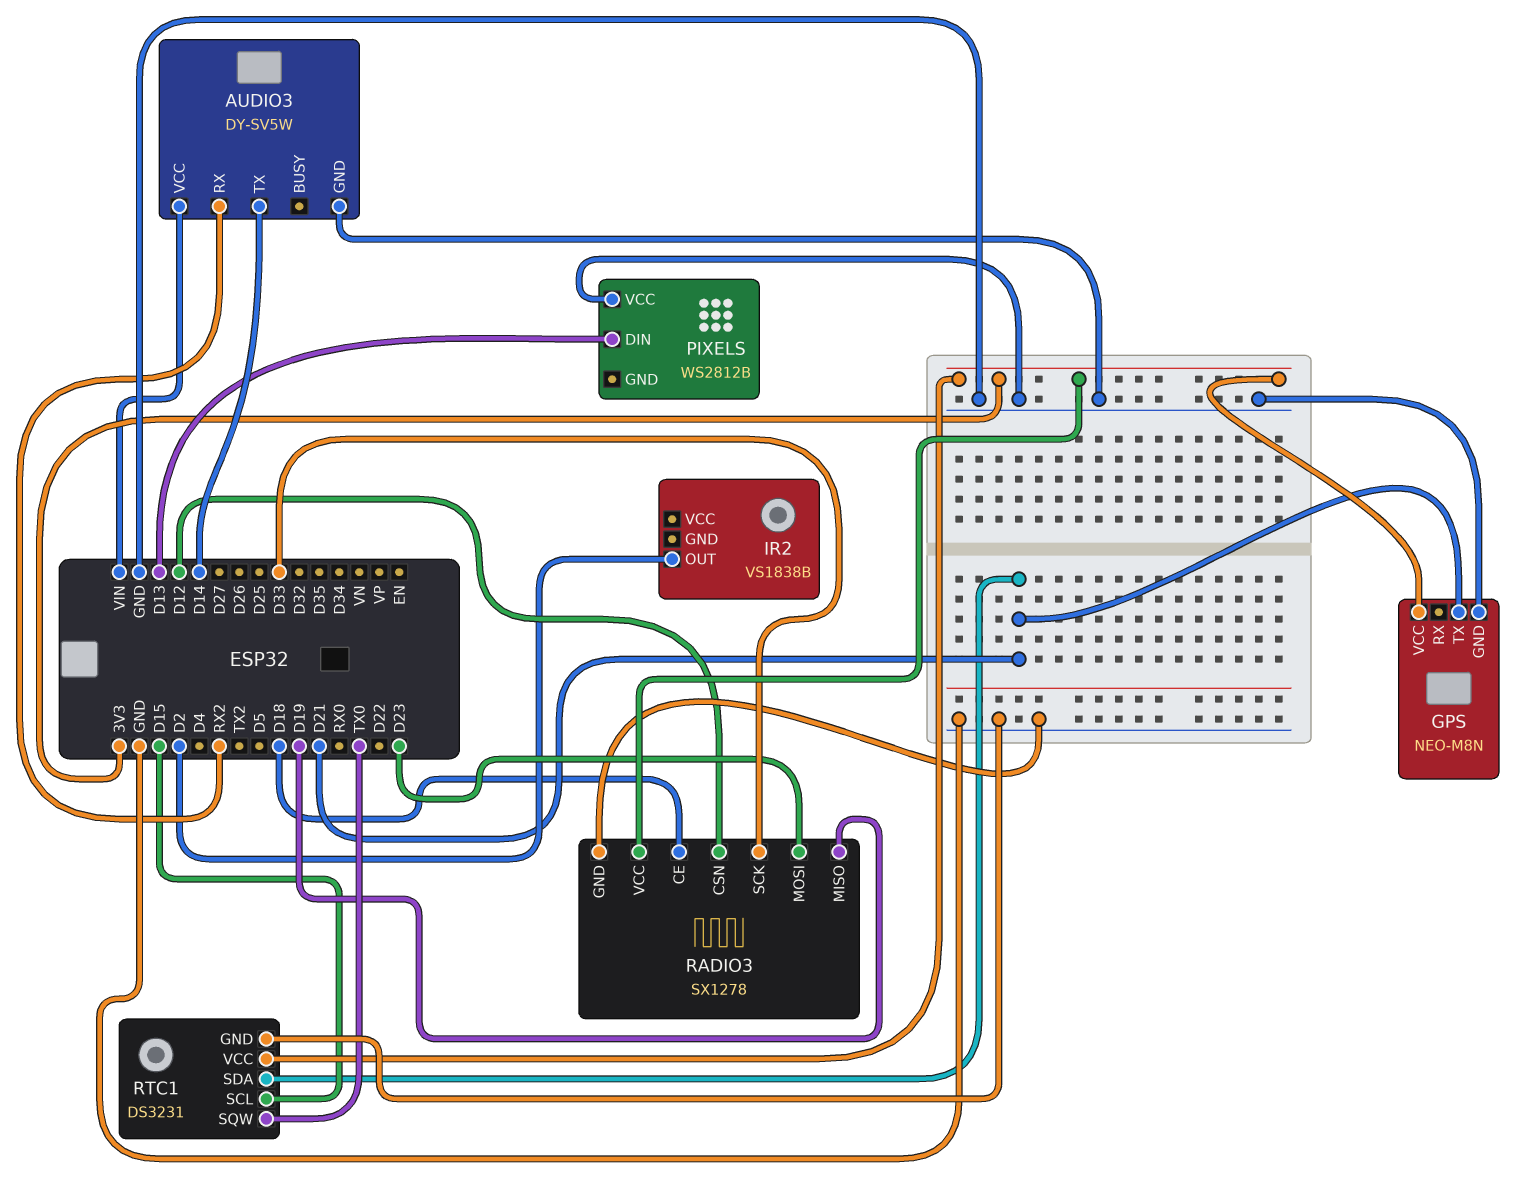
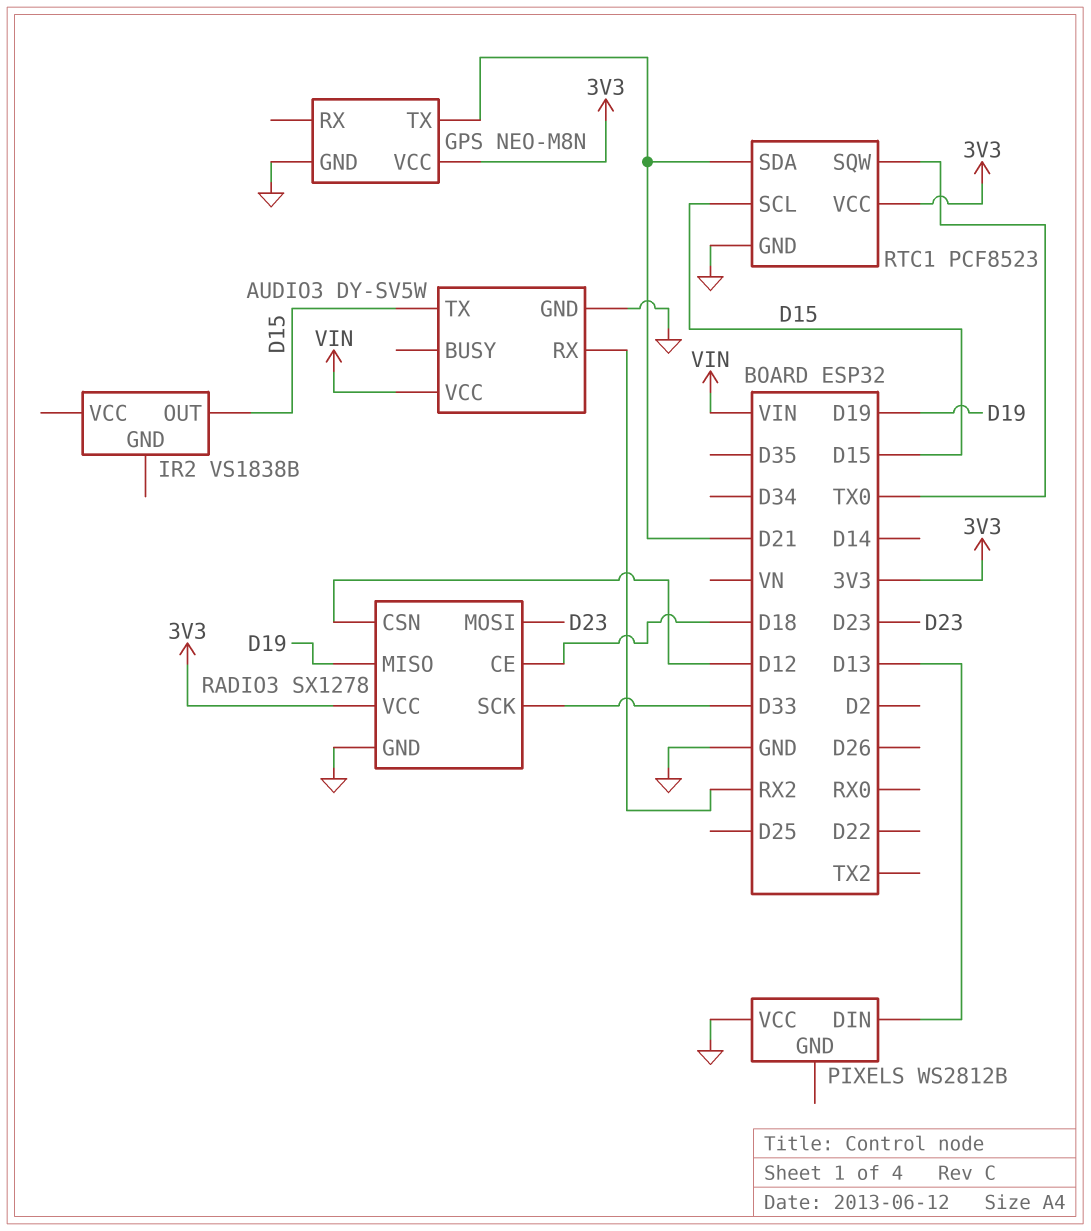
AUDIO3 pin TX: D14 -> D15
IR2 pin OUT: D2 -> D15
RTC1: DS3231 -> PCF8523

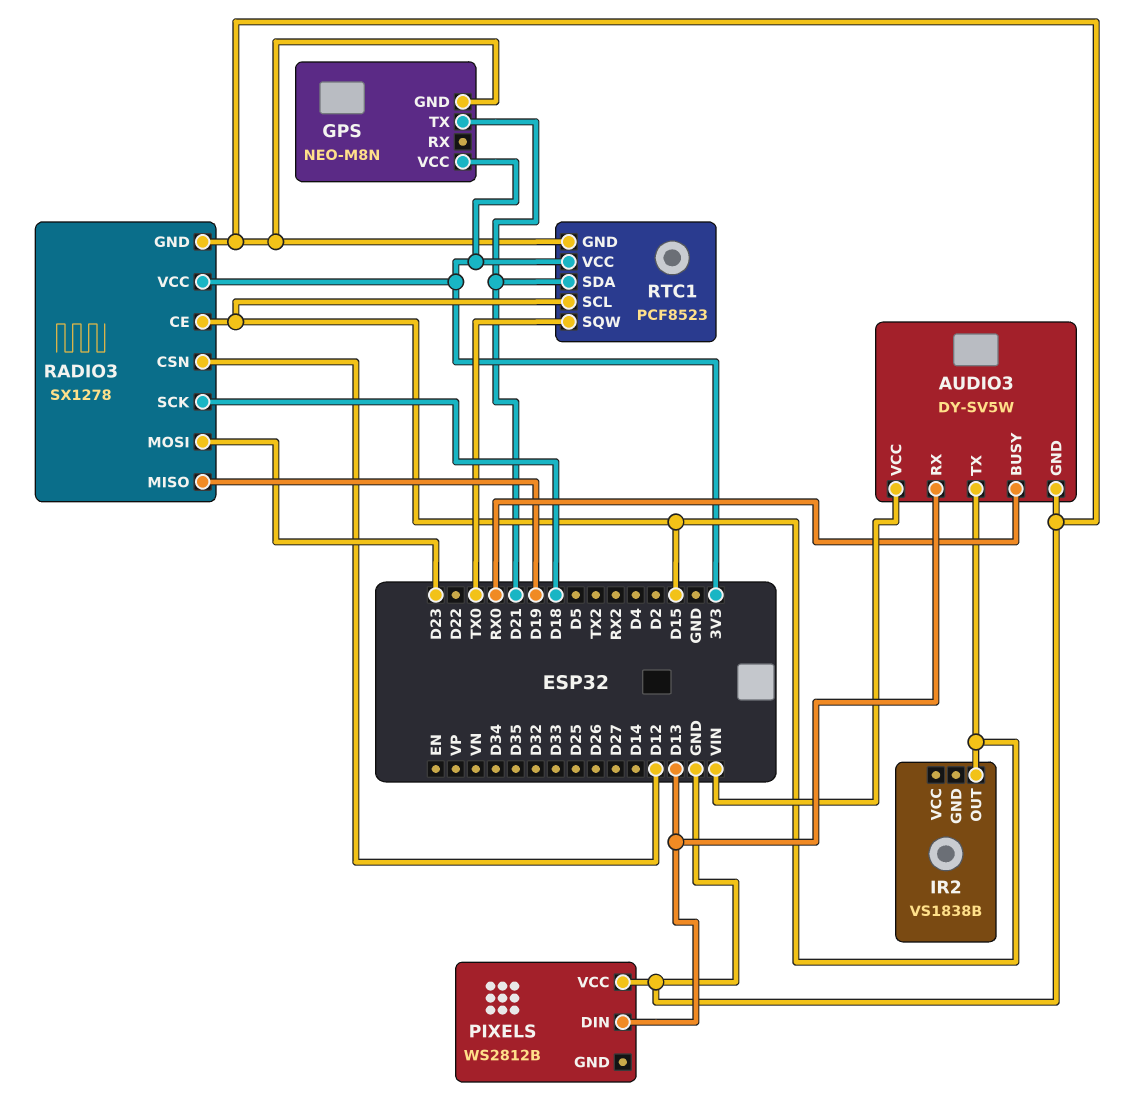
AUDIO3 pin BUSY: none -> RX0
AUDIO3 pin RX: RX2 -> D13
RADIO3 pin CE: D18 -> D15
RADIO3 pin SCK: D33 -> D18

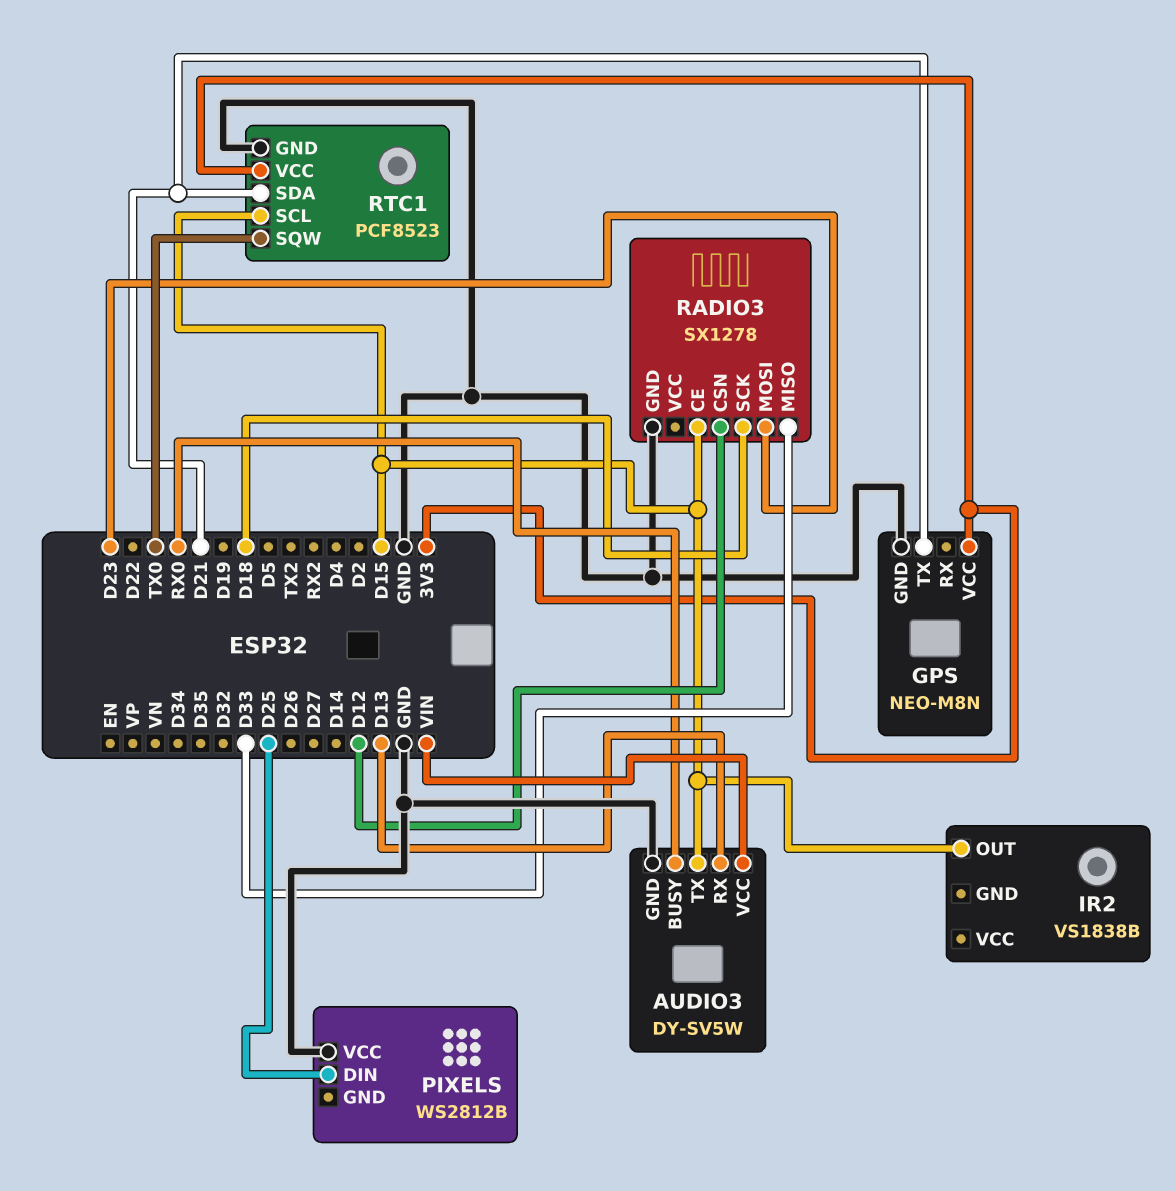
PIXELS pin DIN: D13 -> D25
RADIO3 pin MISO: D19 -> D33
RADIO3 pin VCC: 3V3 -> none

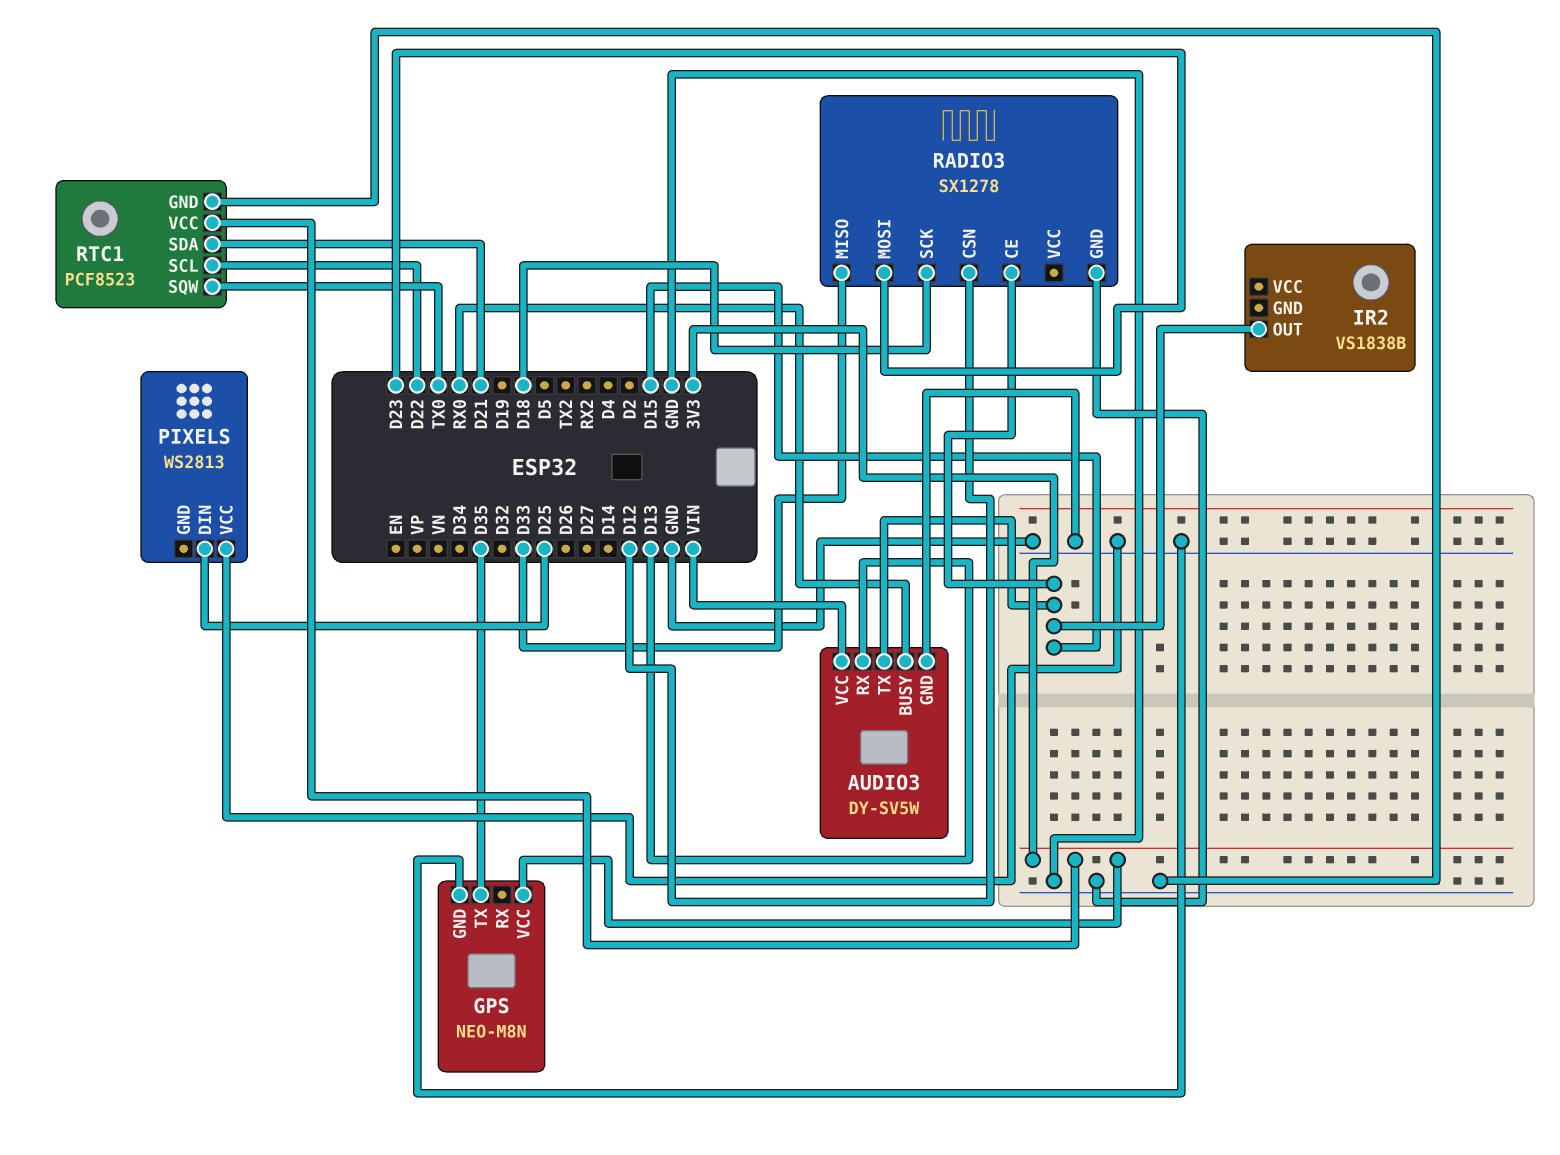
GPS pin TX: D21 -> D35
PIXELS: WS2812B -> WS2813
RTC1 pin SCL: D15 -> D22

